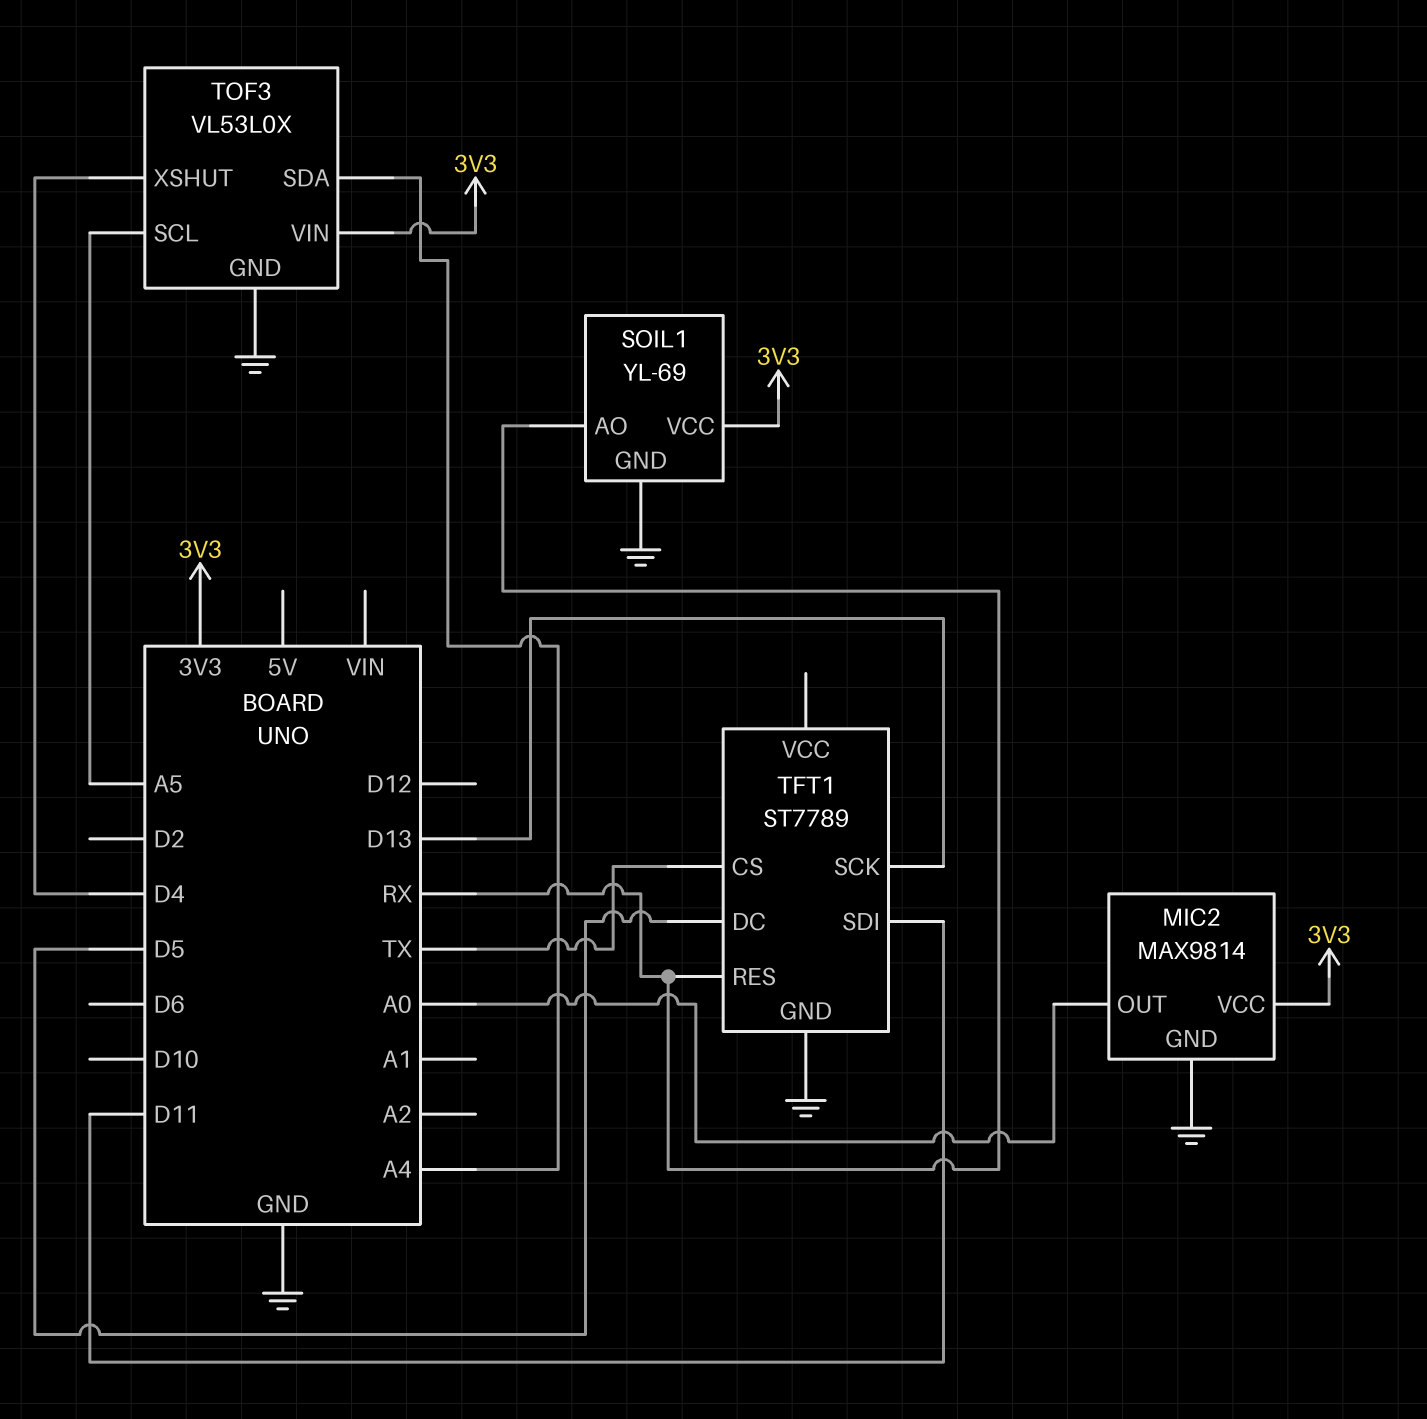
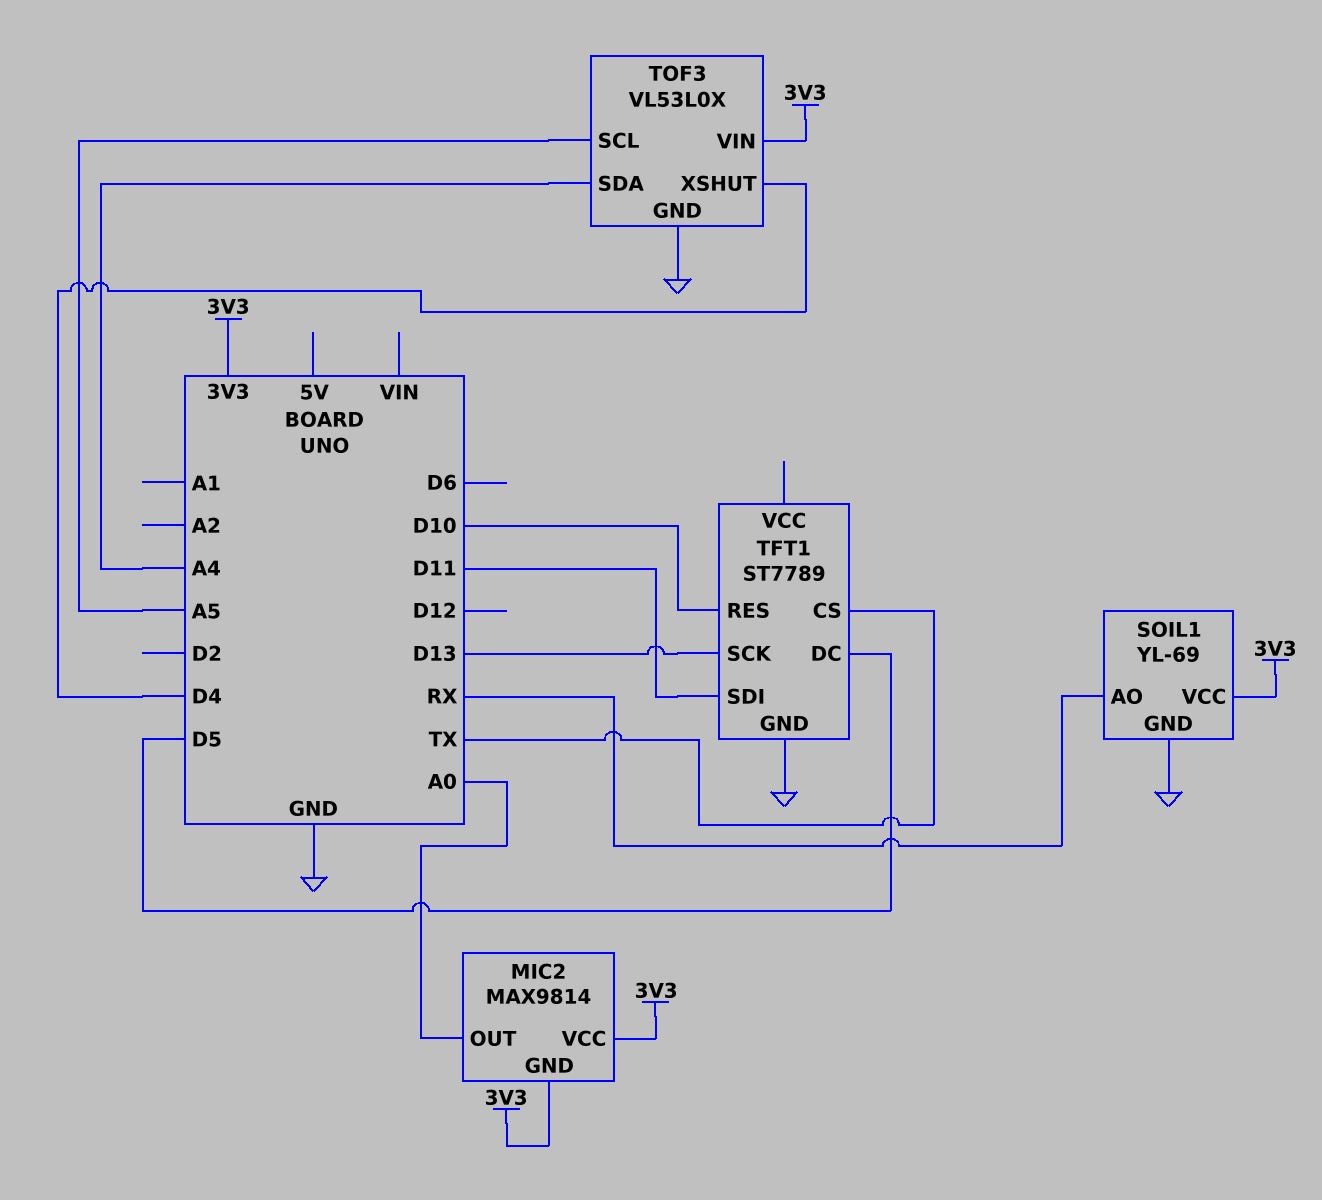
MIC2 pin GND: GND -> 3V3
TFT1 pin RES: RX -> D10

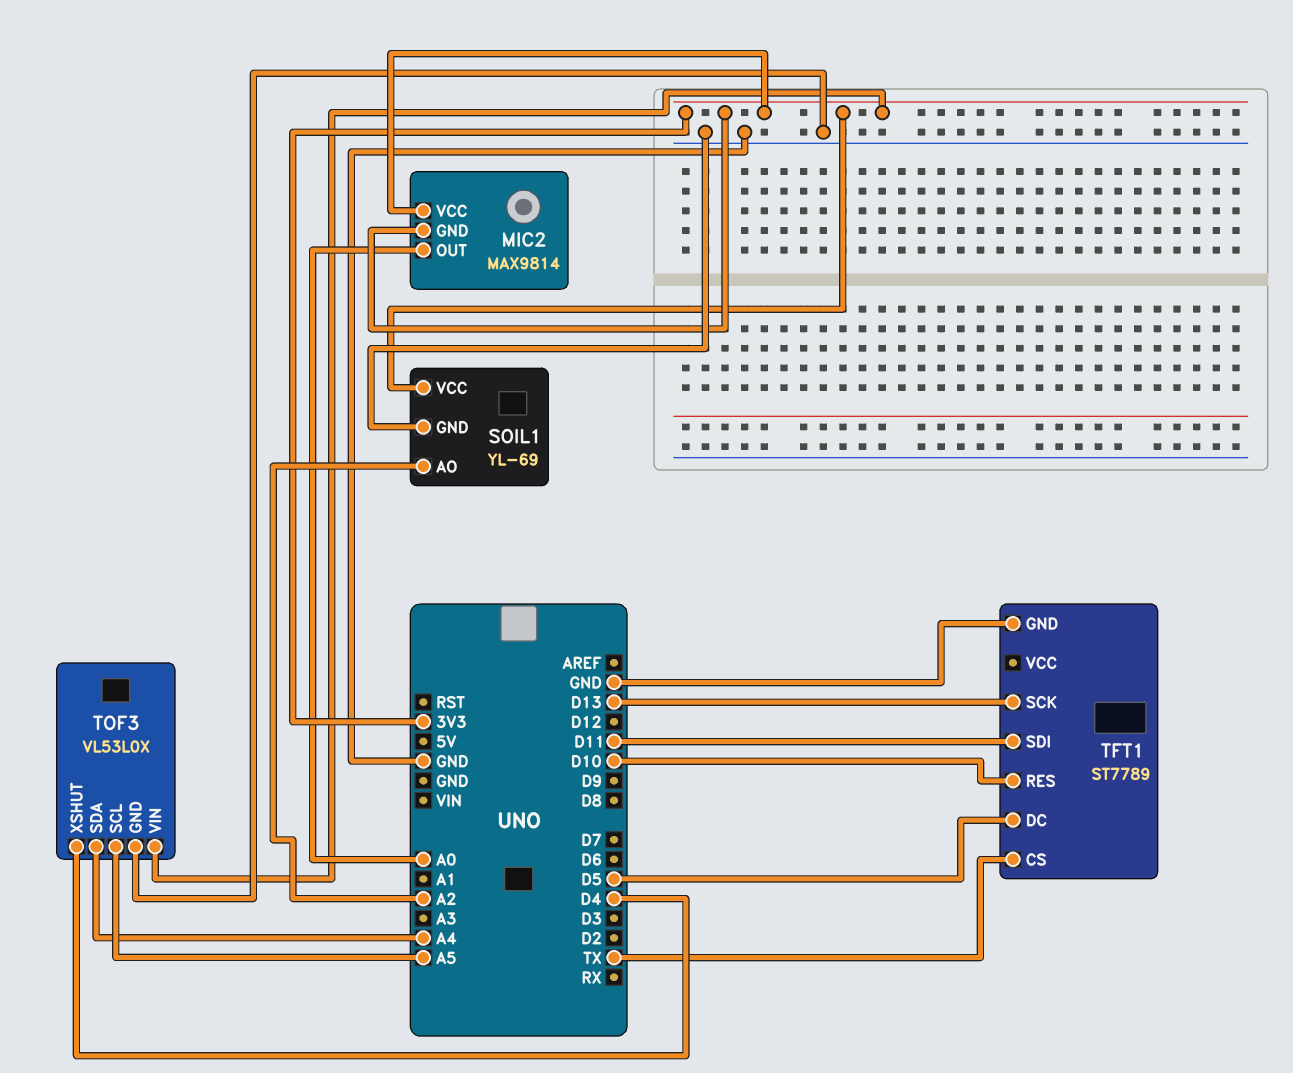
SOIL1 pin AO: RX -> A2

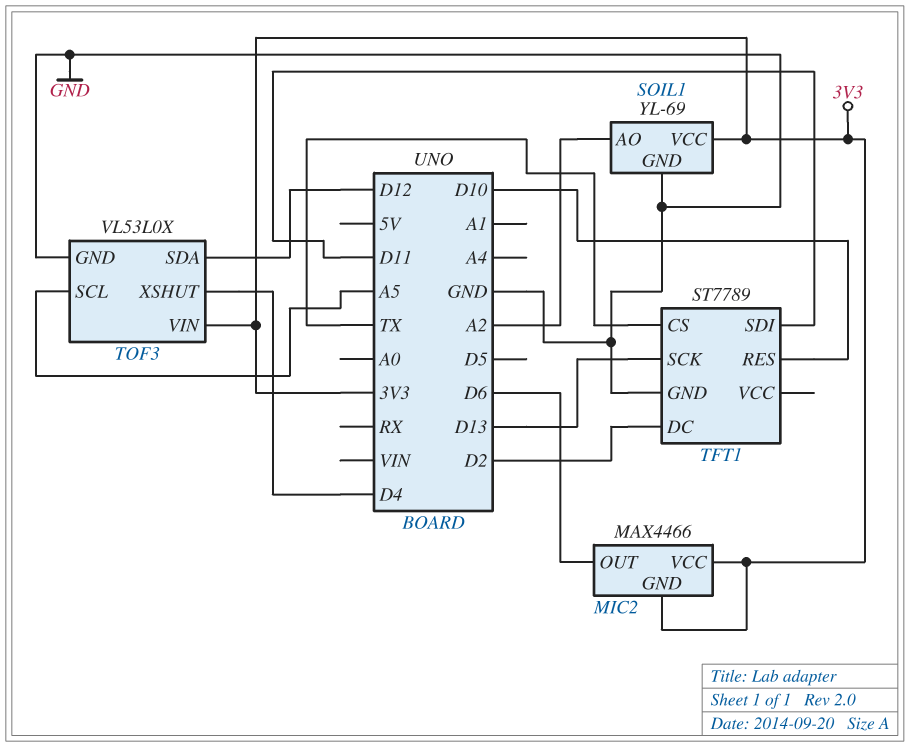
MIC2: MAX9814 -> MAX4466
MIC2 pin OUT: A0 -> D6
TFT1 pin DC: D5 -> D2
TOF3 pin SDA: A4 -> D12

